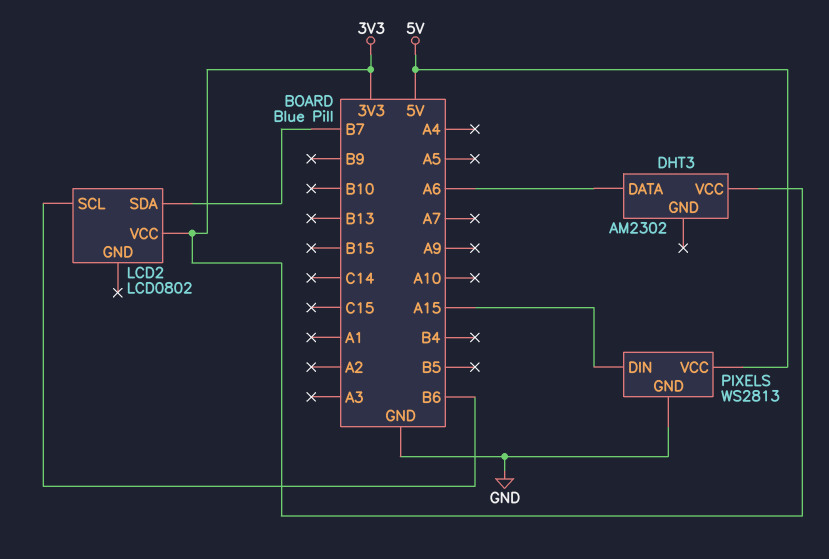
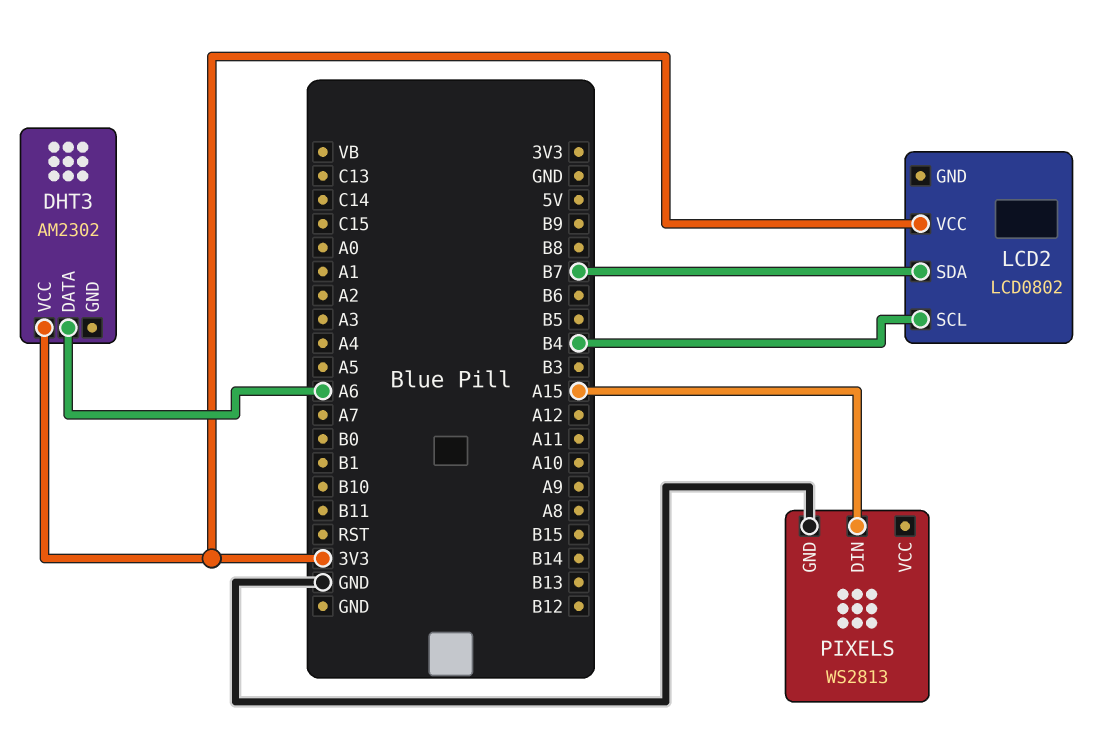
LCD2 pin SCL: B6 -> B4
PIXELS pin VCC: 5V -> none

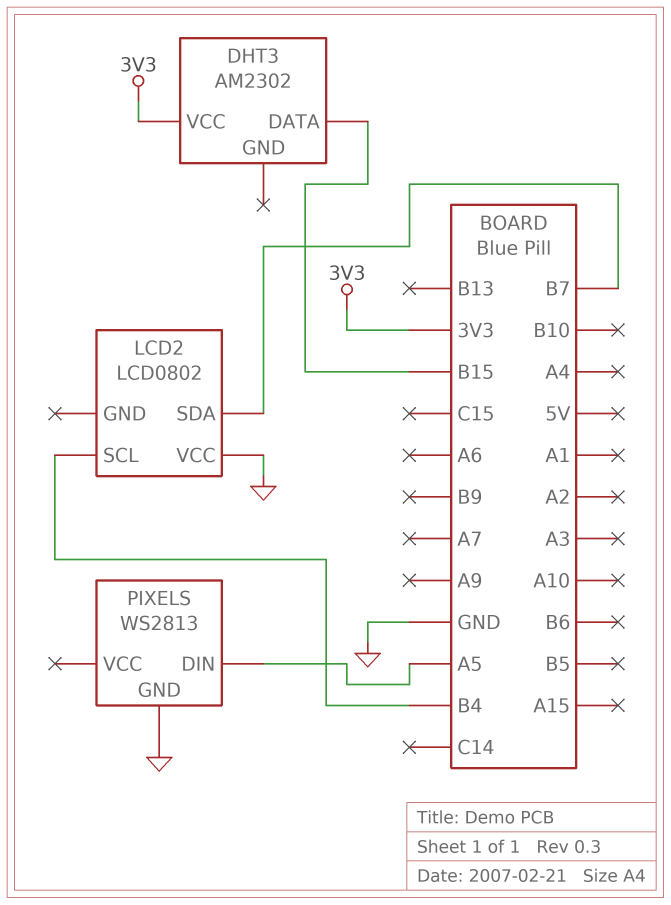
DHT3 pin DATA: A6 -> B15
LCD2 pin VCC: 3V3 -> GND
PIXELS pin DIN: A15 -> A5

